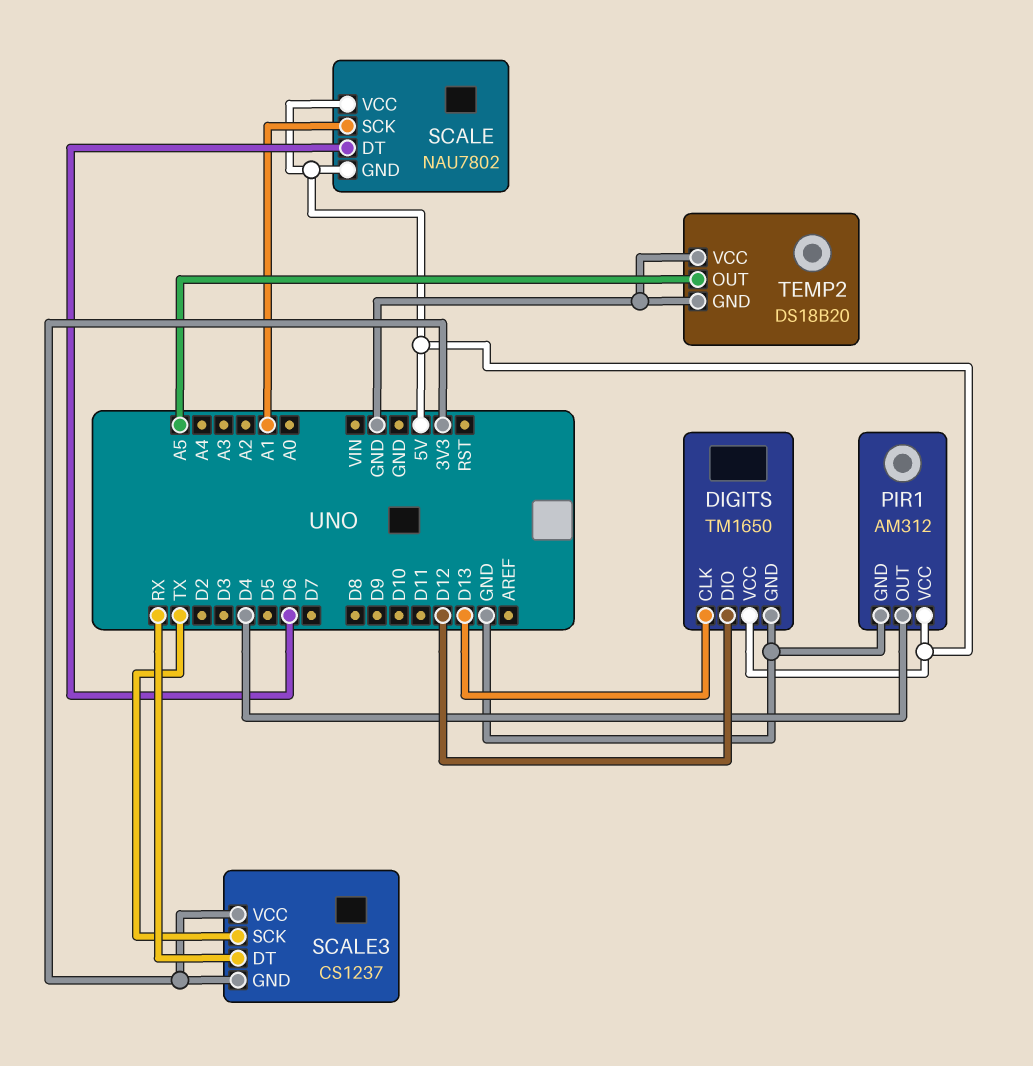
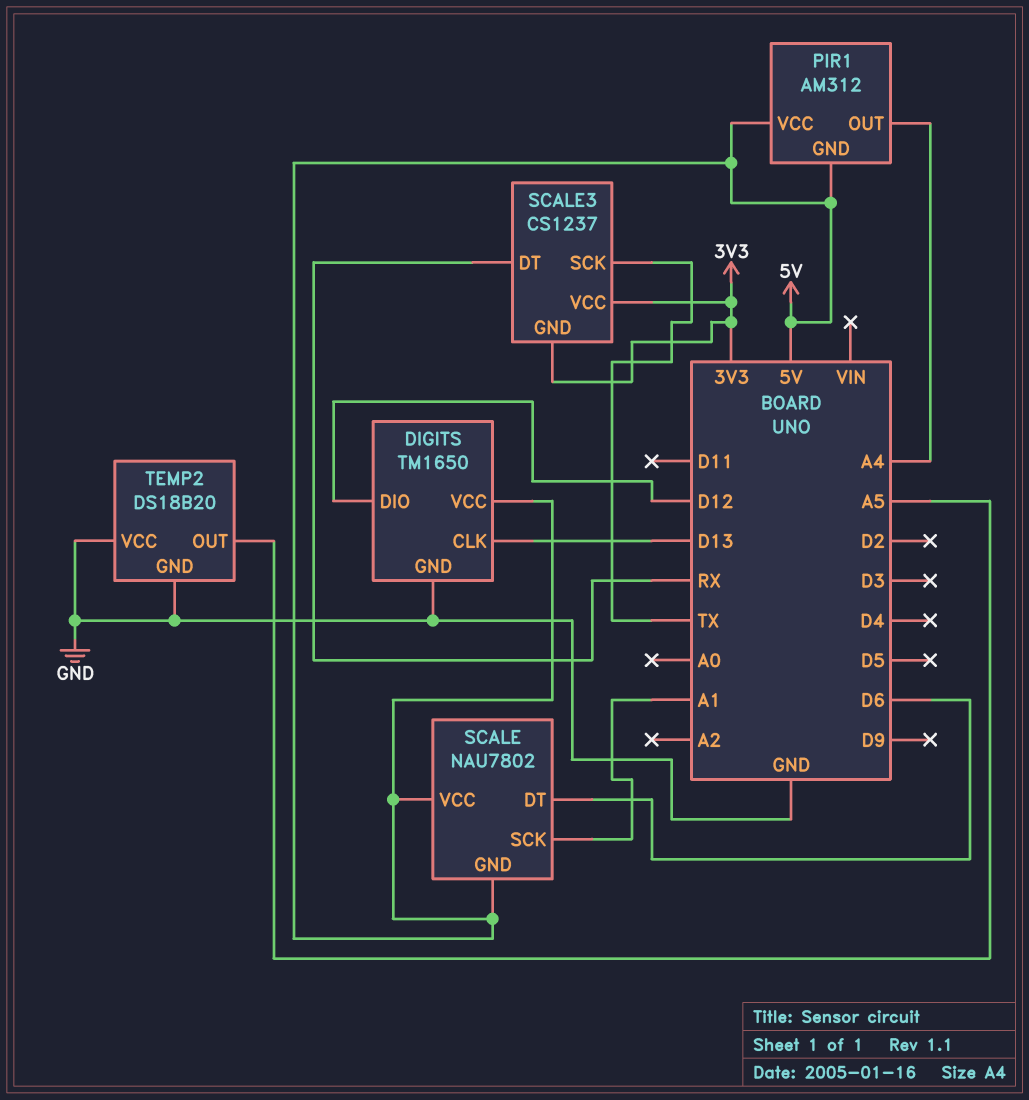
PIR1 pin GND: GND -> 5V
PIR1 pin OUT: D4 -> A4

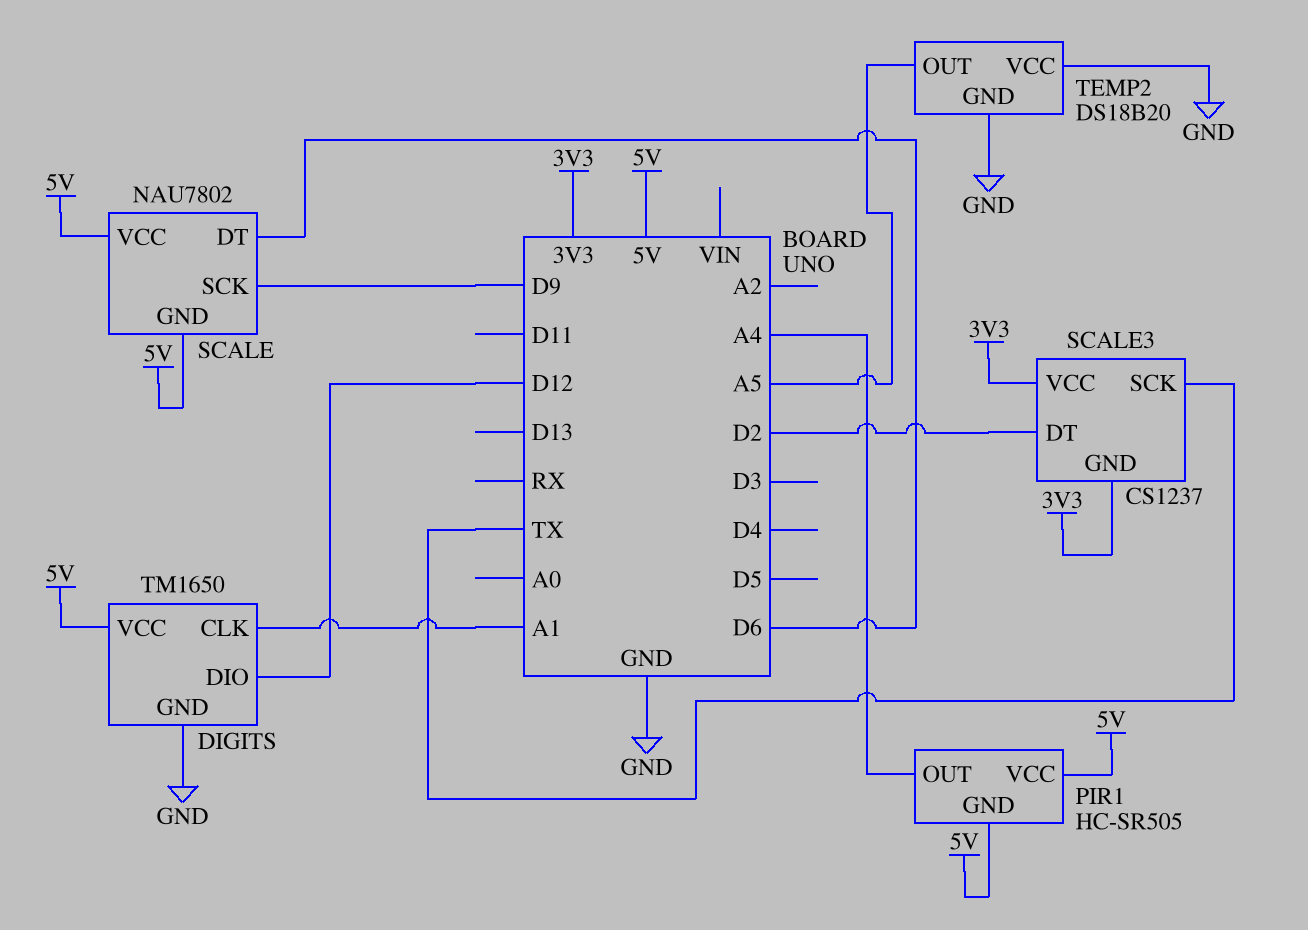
DIGITS pin CLK: D13 -> A1
PIR1: AM312 -> HC-SR505
SCALE pin SCK: A1 -> D9
SCALE3 pin DT: RX -> D2

